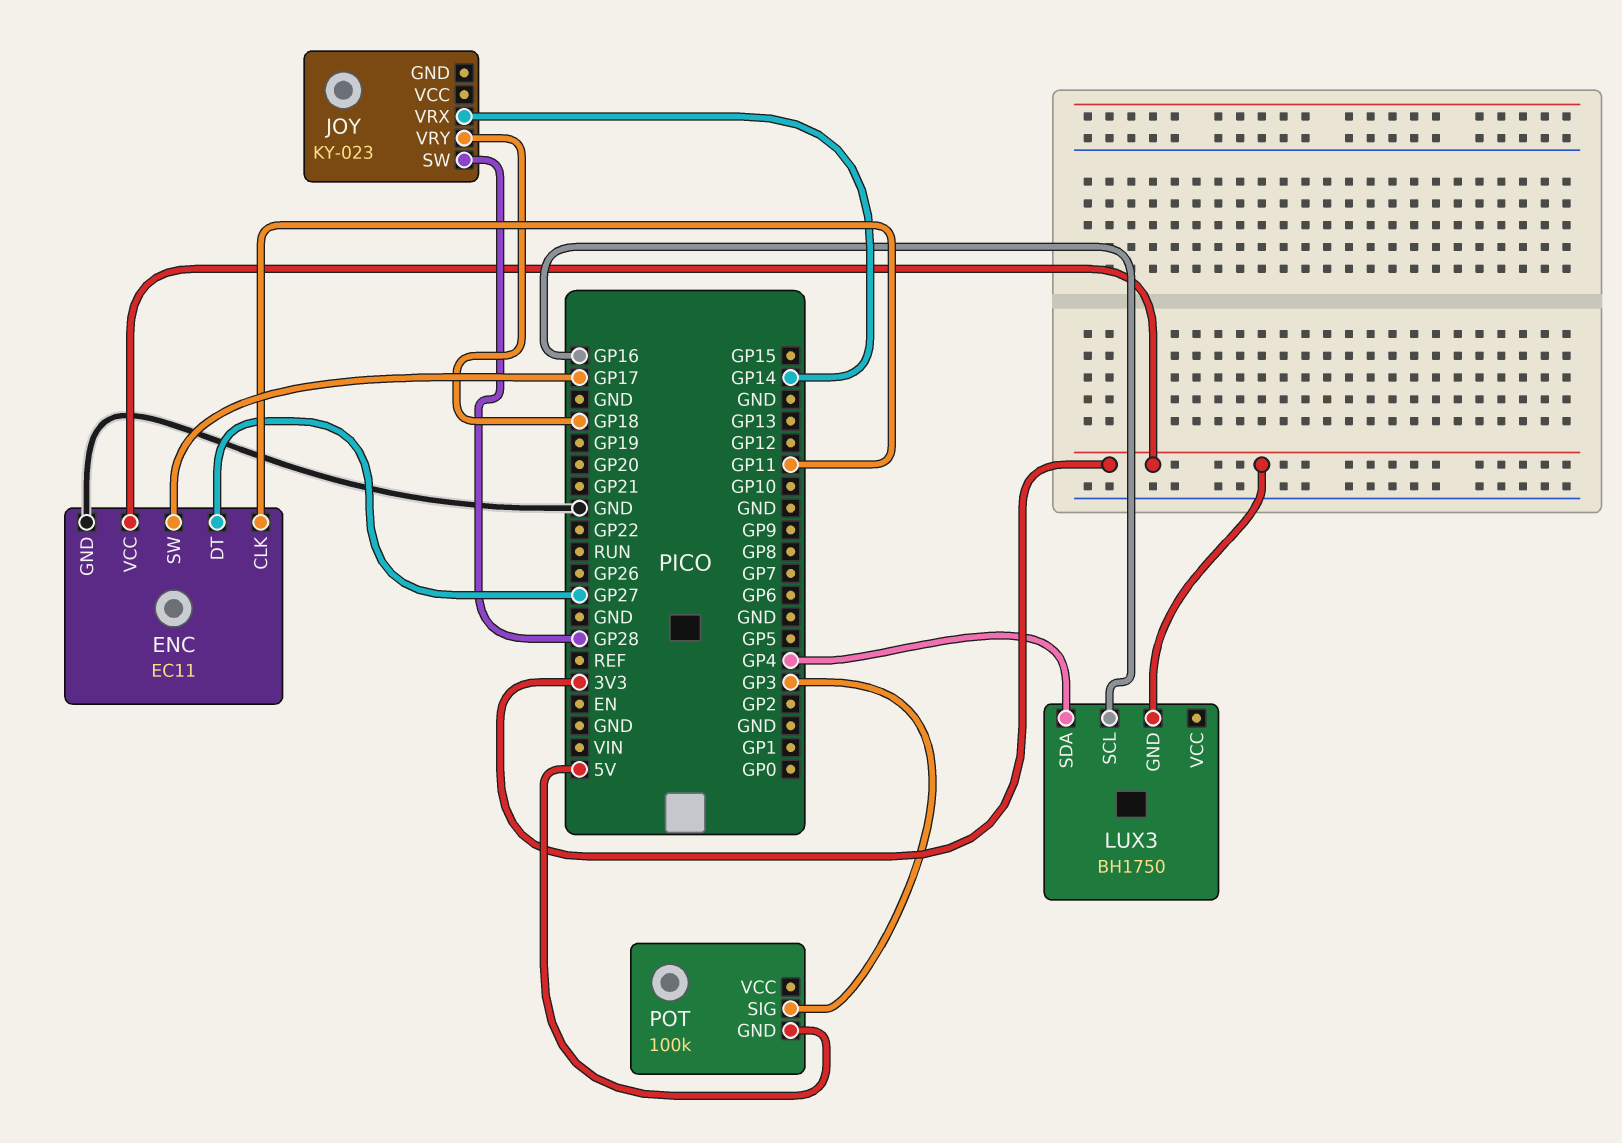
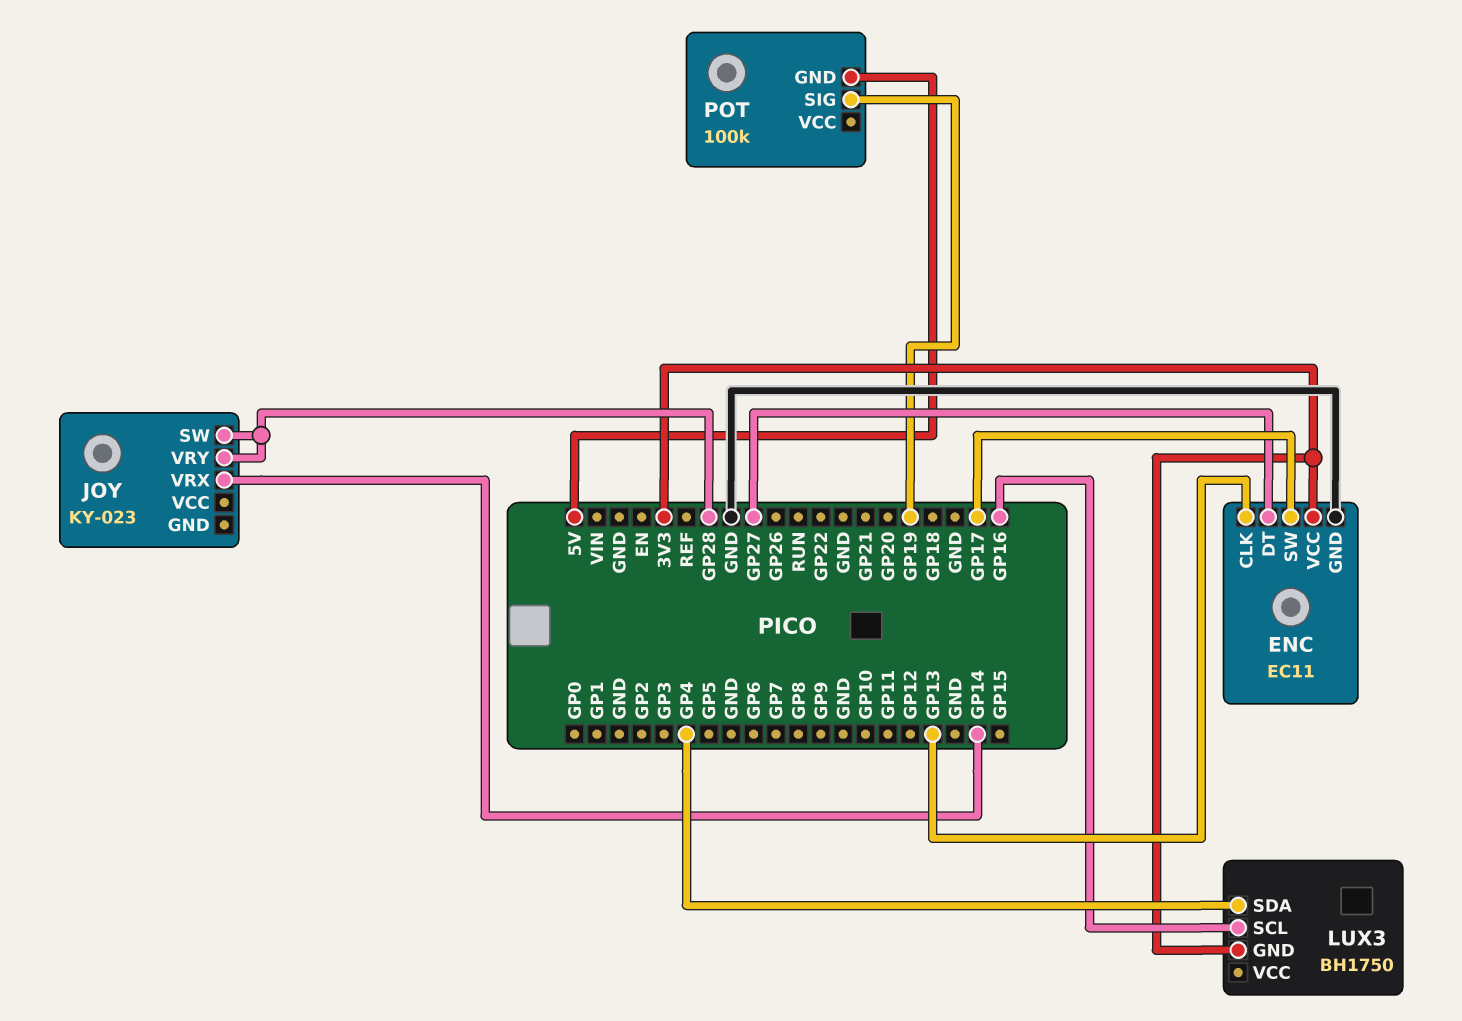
ENC pin CLK: GP11 -> GP13
JOY pin VRY: GP18 -> GP28
POT pin SIG: GP3 -> GP19

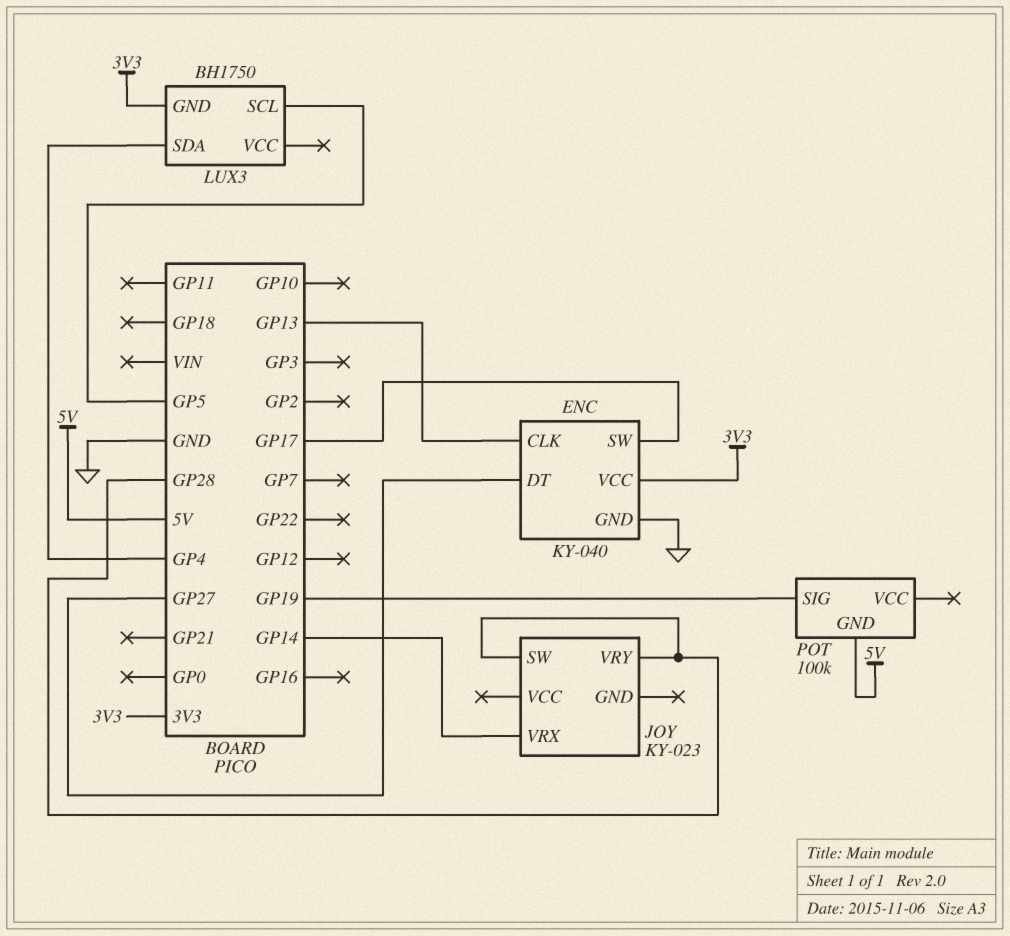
ENC: EC11 -> KY-040
LUX3 pin SCL: GP16 -> GP5

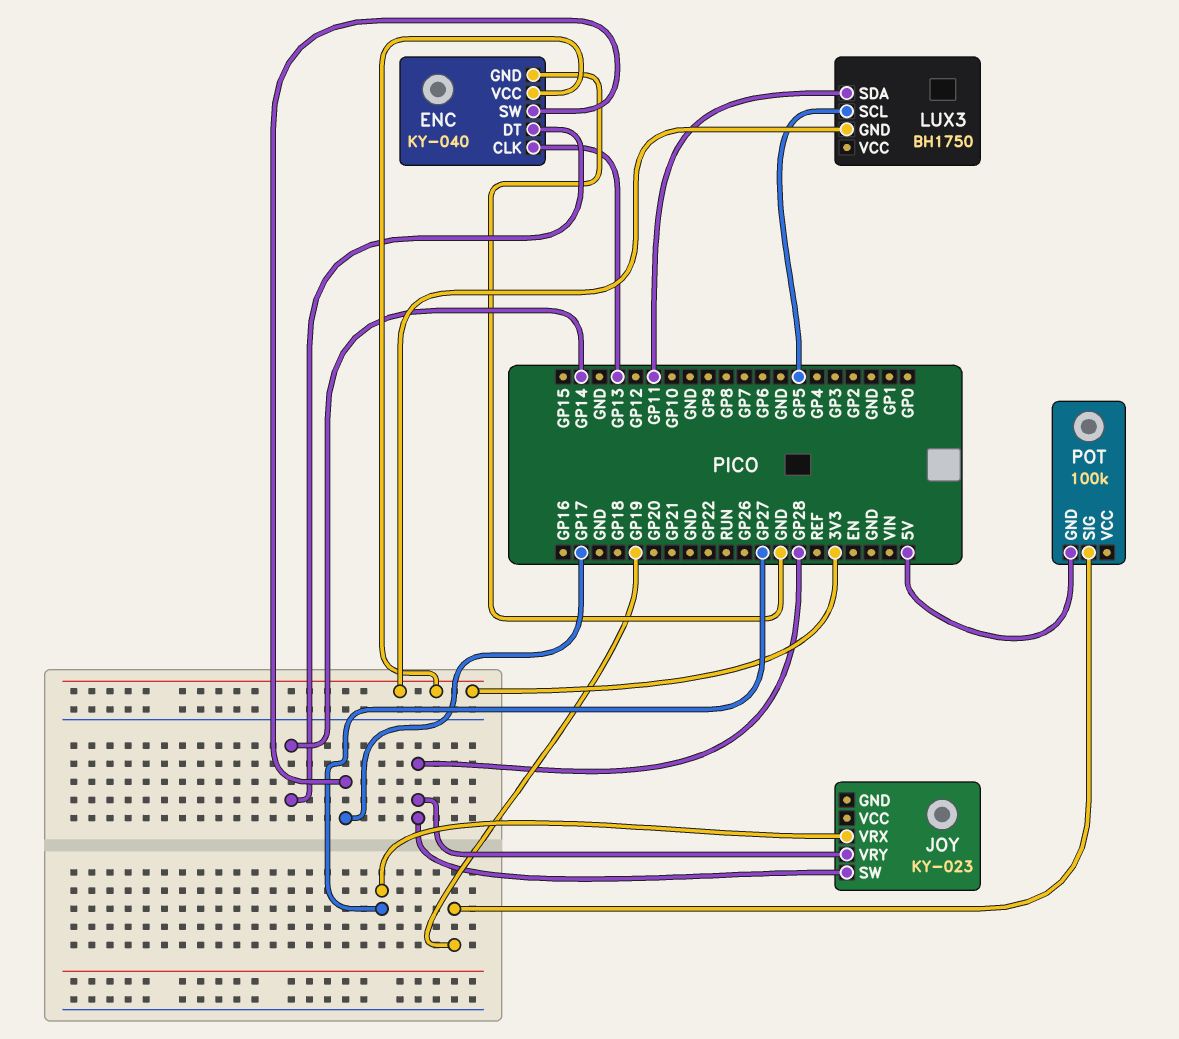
ENC pin DT: GP27 -> GP14
JOY pin VRX: GP14 -> GP27
LUX3 pin SDA: GP4 -> GP11

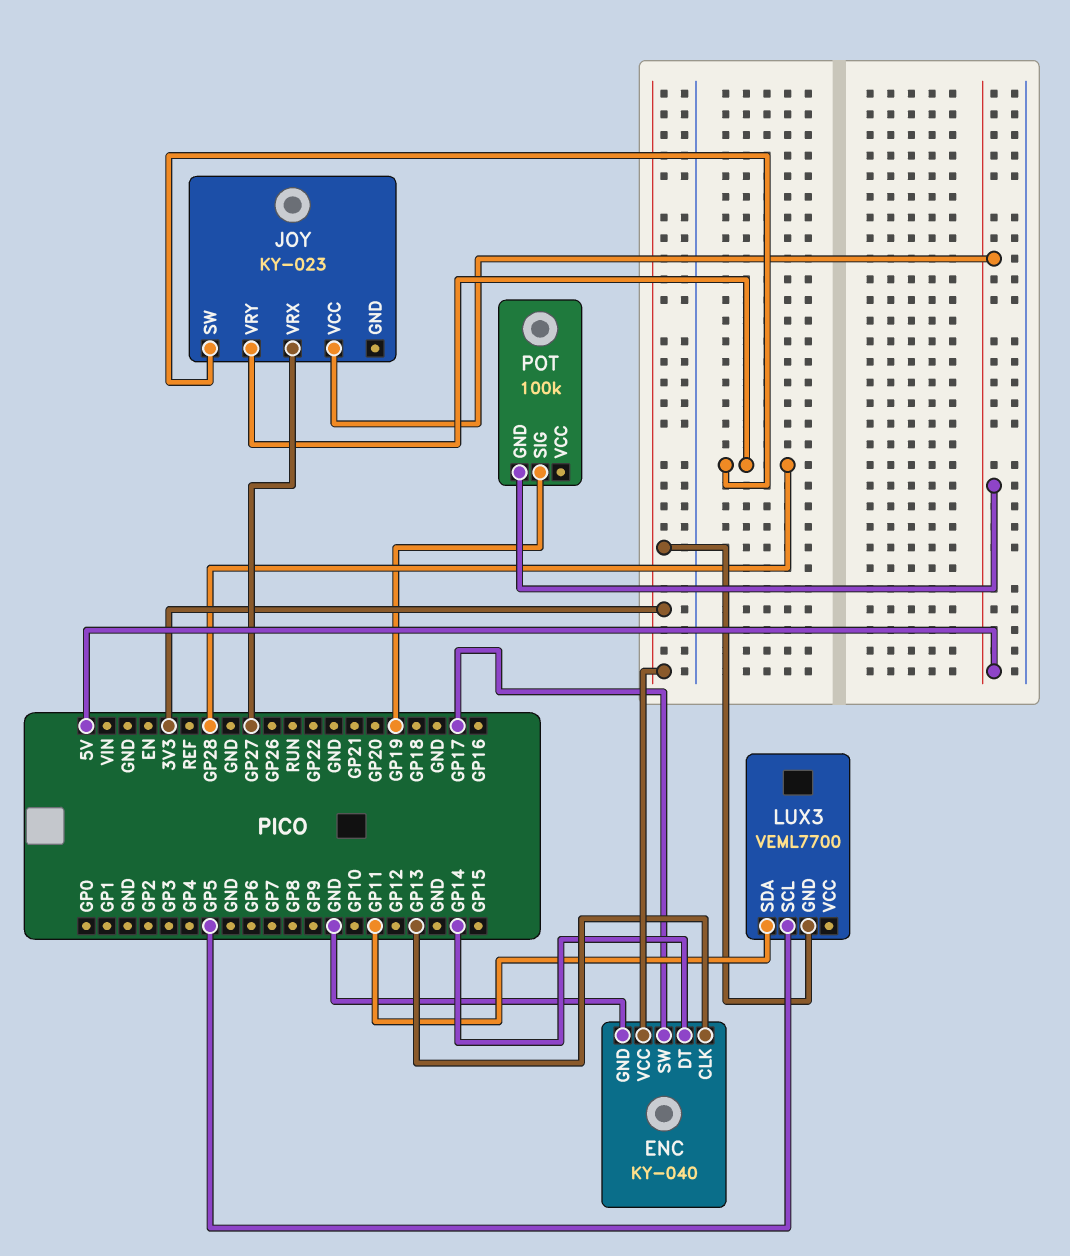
JOY pin VCC: none -> 5V
LUX3: BH1750 -> VEML7700

